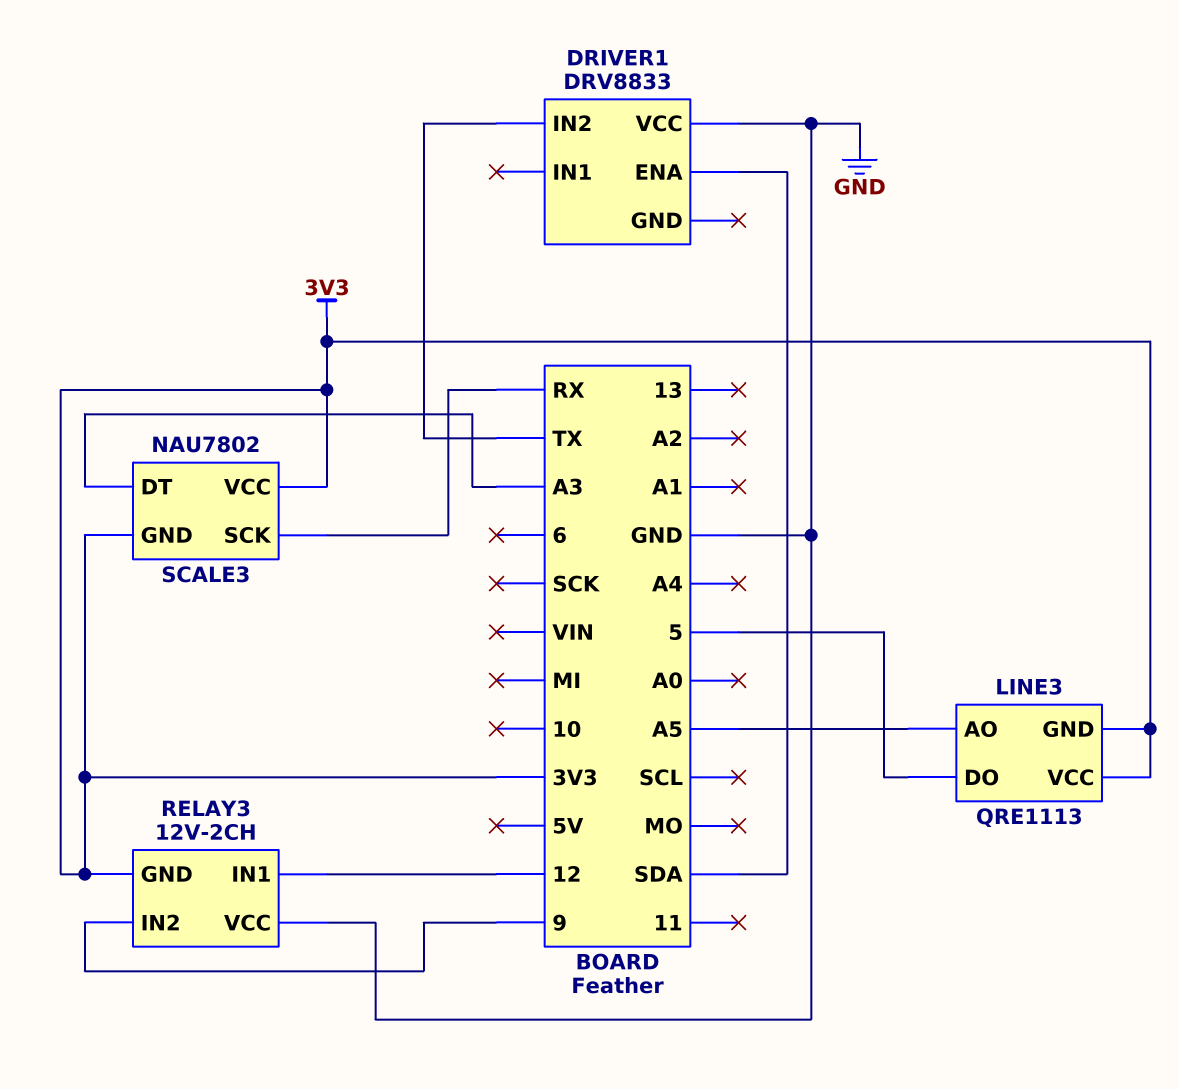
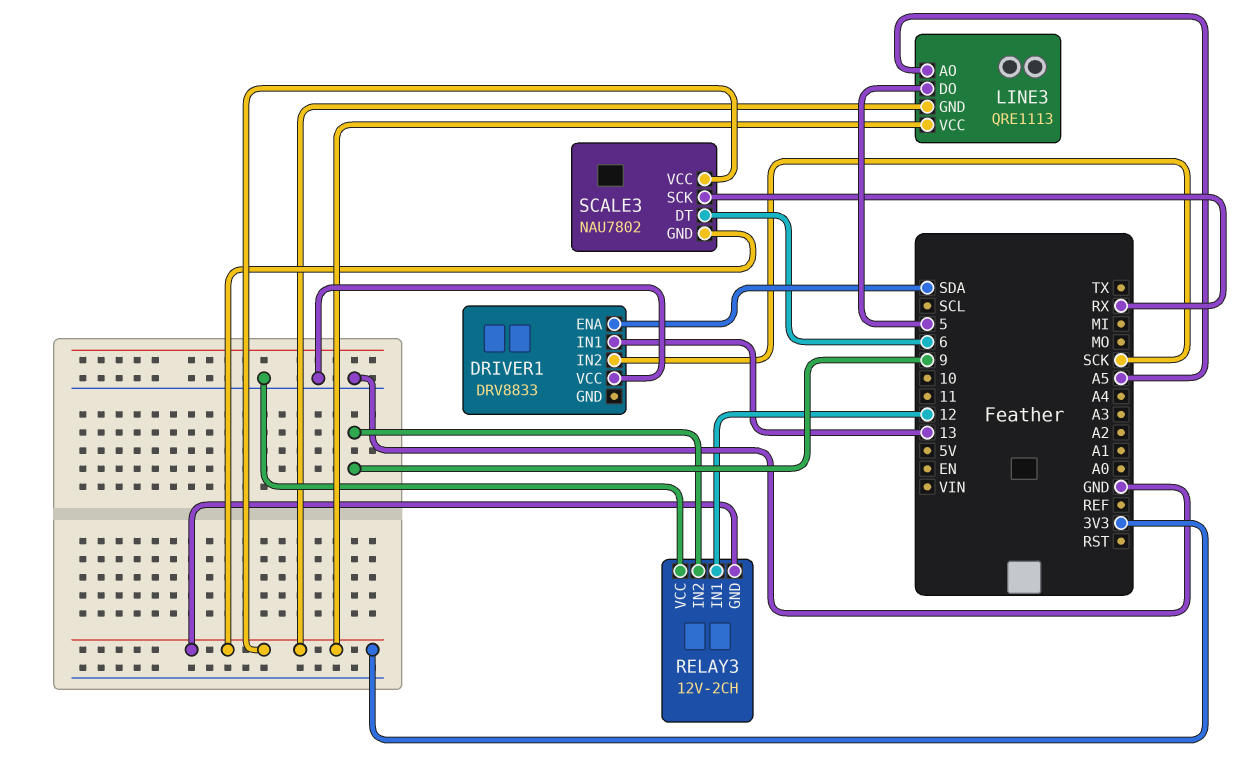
DRIVER1 pin IN1: none -> 13
DRIVER1 pin IN2: TX -> SCK
SCALE3 pin DT: A3 -> 6

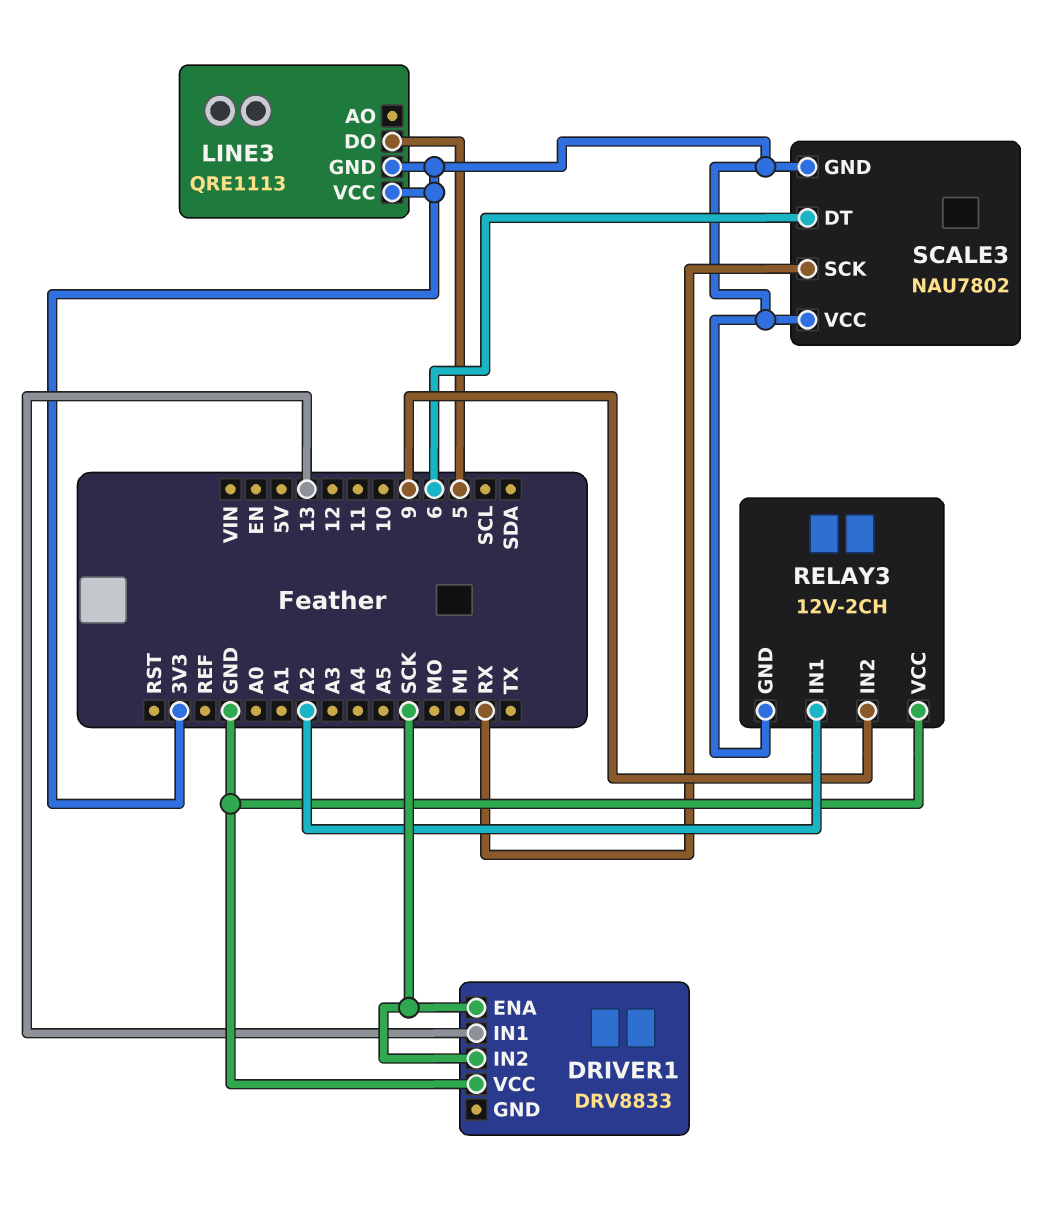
DRIVER1 pin ENA: SDA -> SCK
LINE3 pin AO: A5 -> none
RELAY3 pin IN1: 12 -> A2

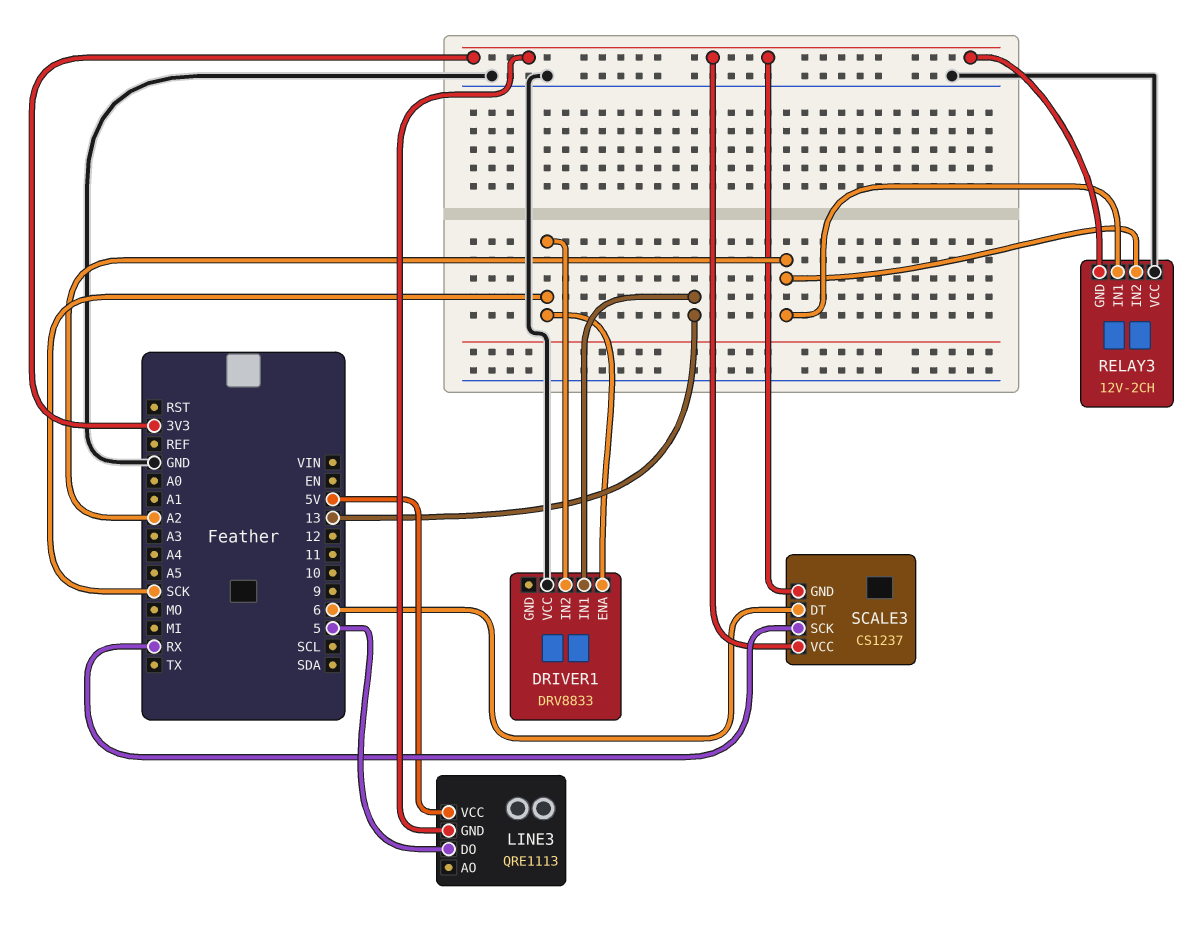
LINE3 pin VCC: 3V3 -> 5V
RELAY3 pin IN2: 9 -> A2
SCALE3: NAU7802 -> CS1237

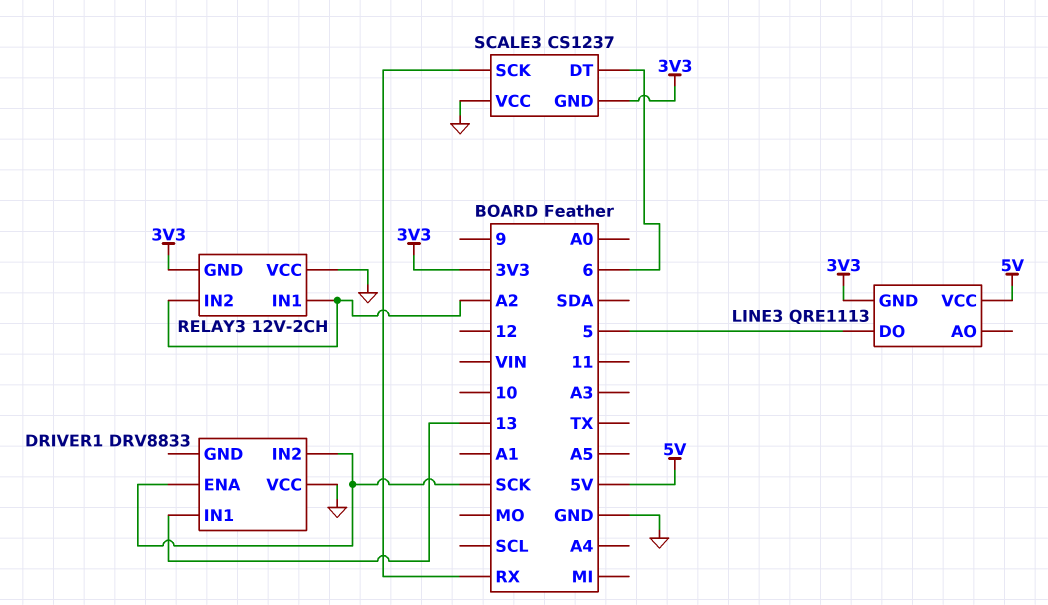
SCALE3 pin VCC: 3V3 -> GND

